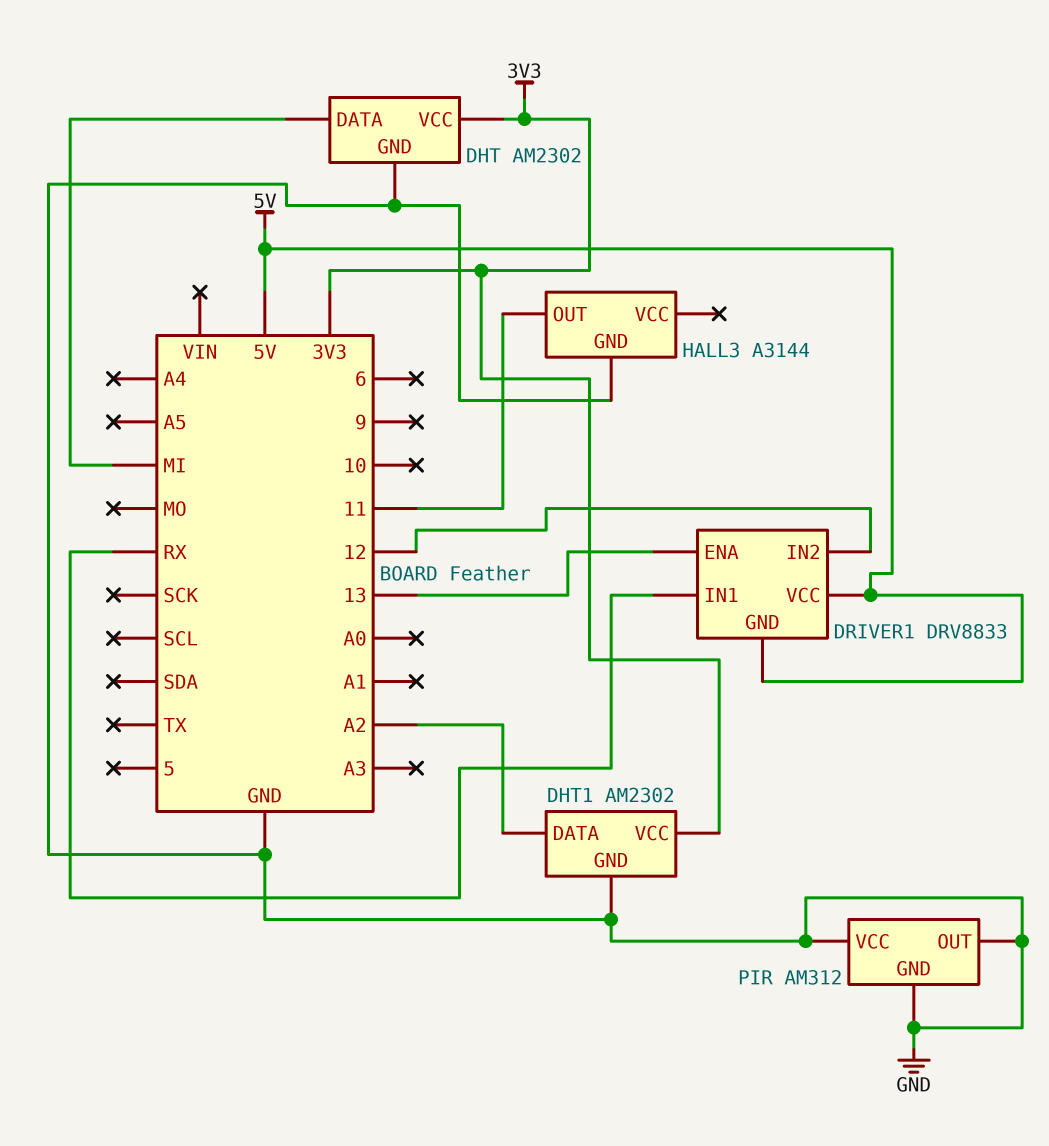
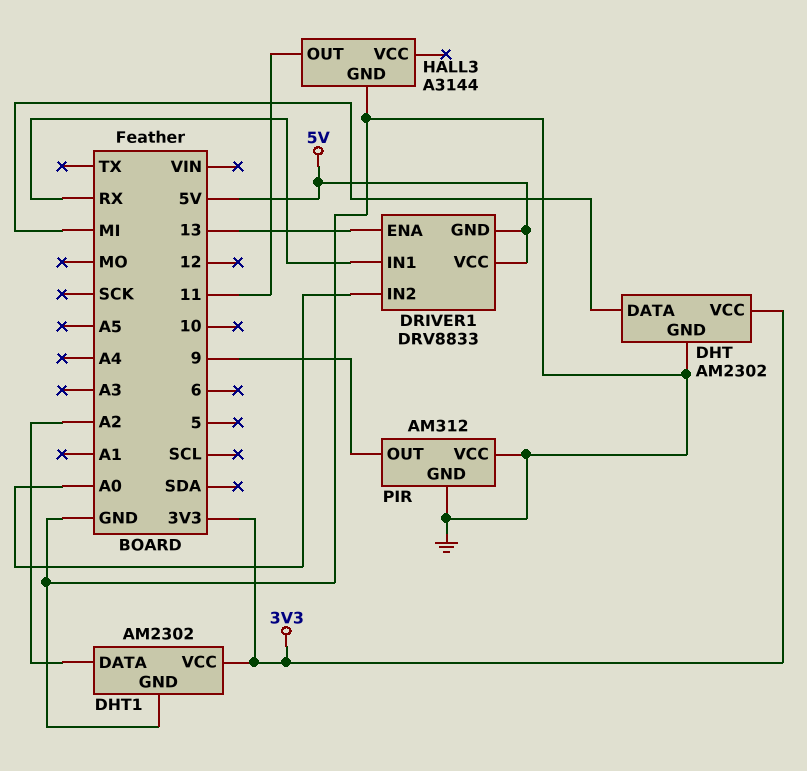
DRIVER1 pin IN2: 12 -> A0
PIR pin OUT: GND -> 9

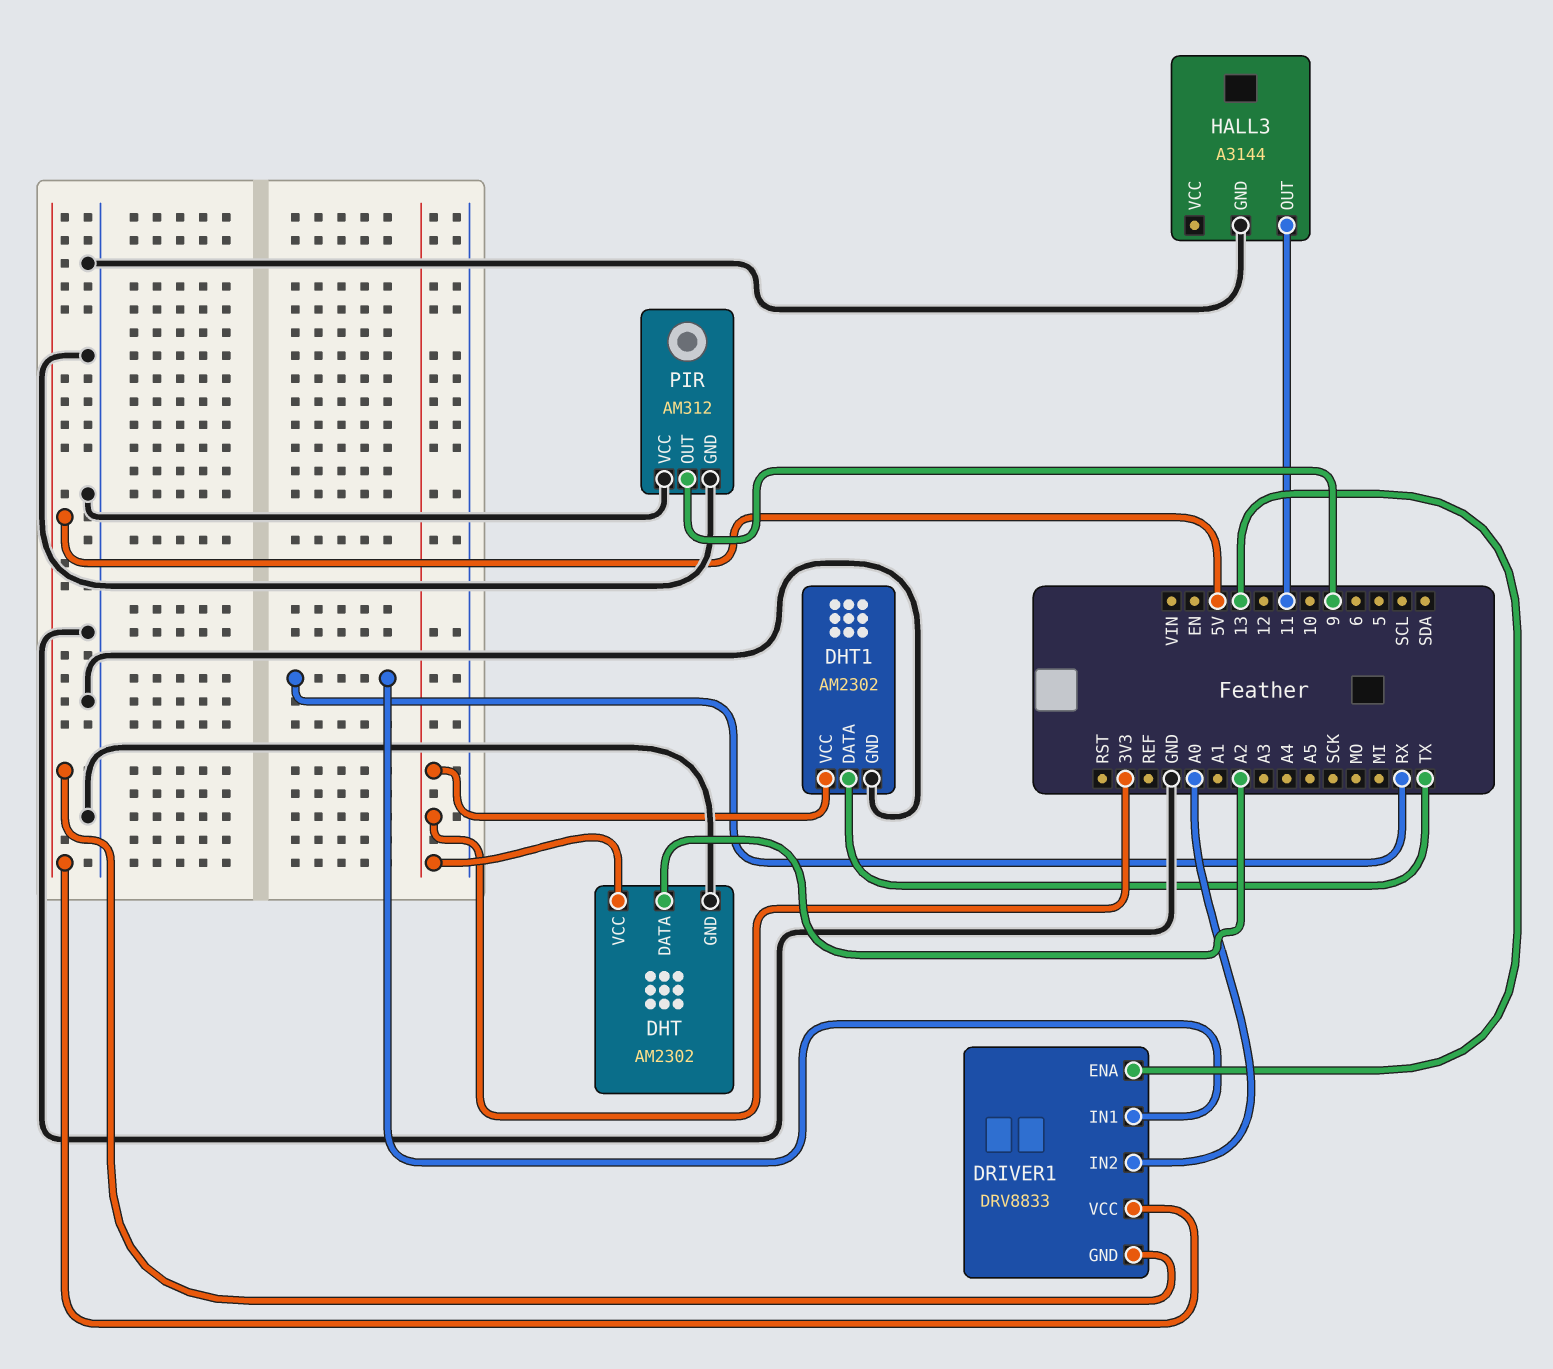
DHT pin DATA: MI -> A2
DHT1 pin DATA: A2 -> TX

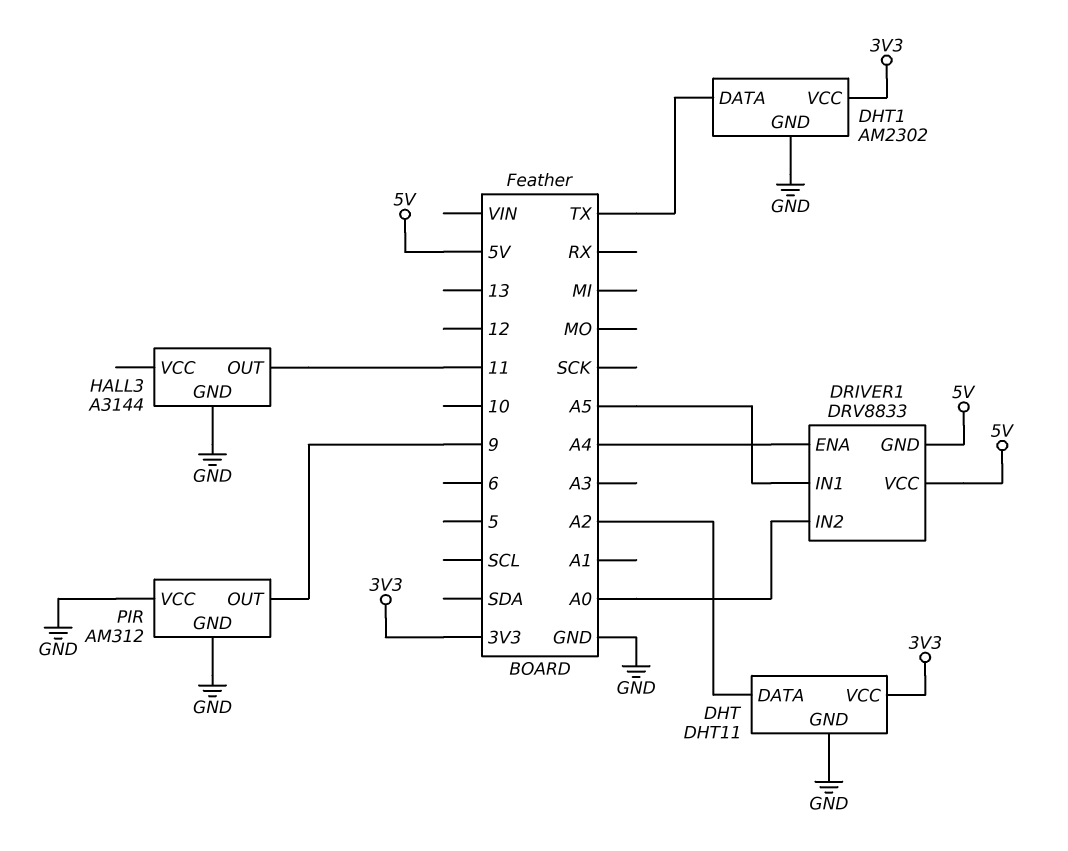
DHT: AM2302 -> DHT11
DRIVER1 pin ENA: 13 -> A4
DRIVER1 pin IN1: RX -> A5

